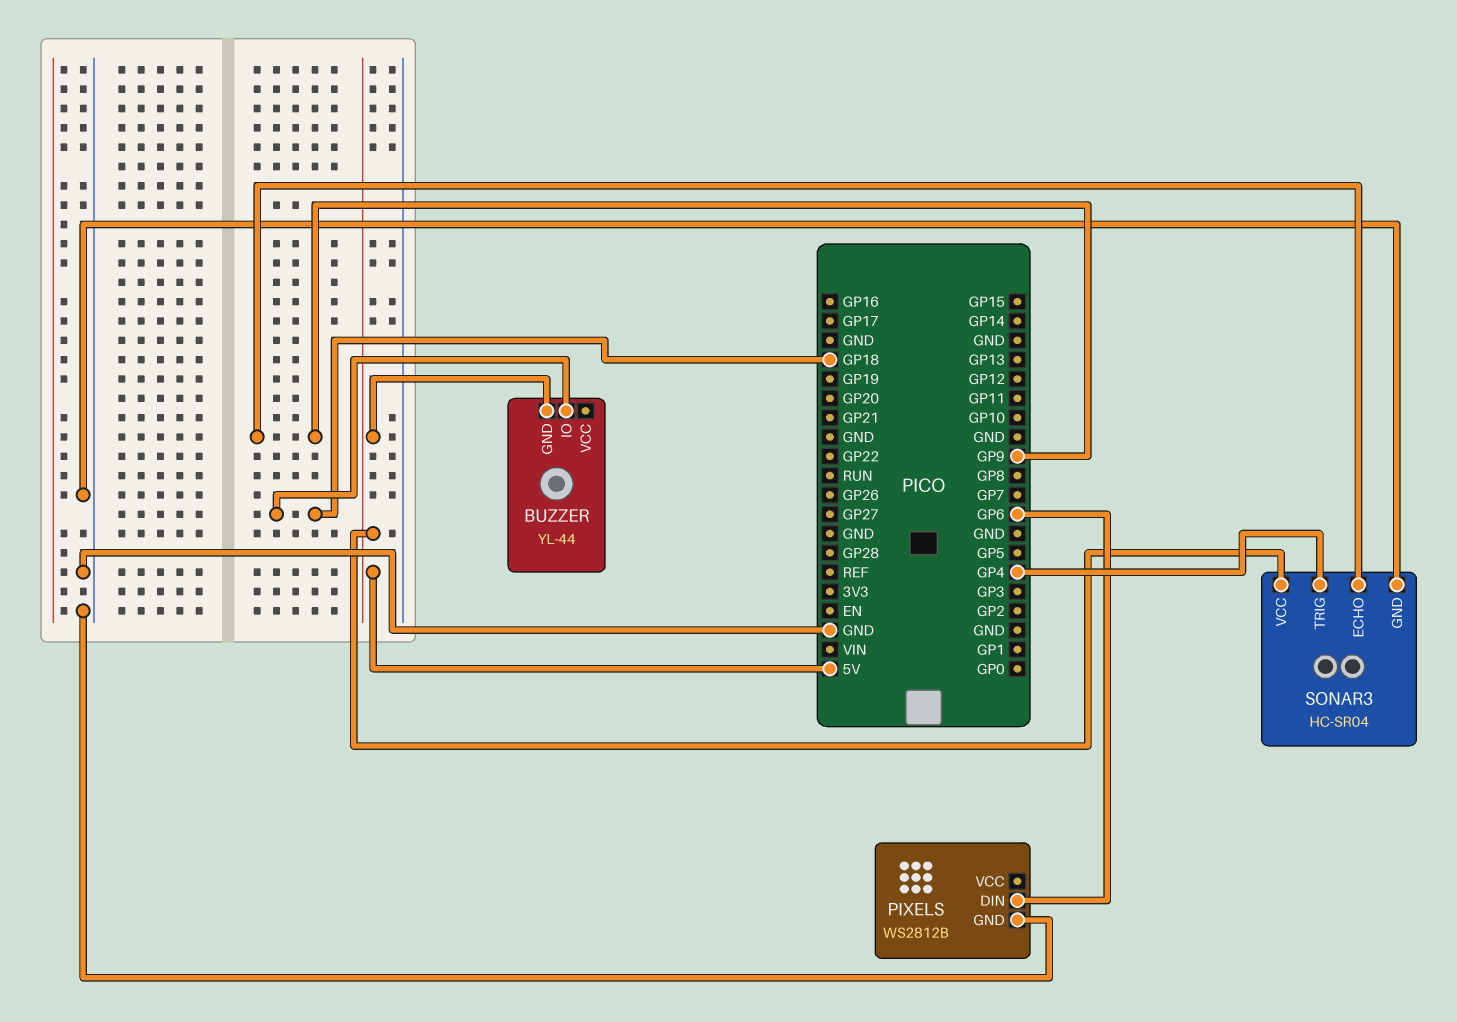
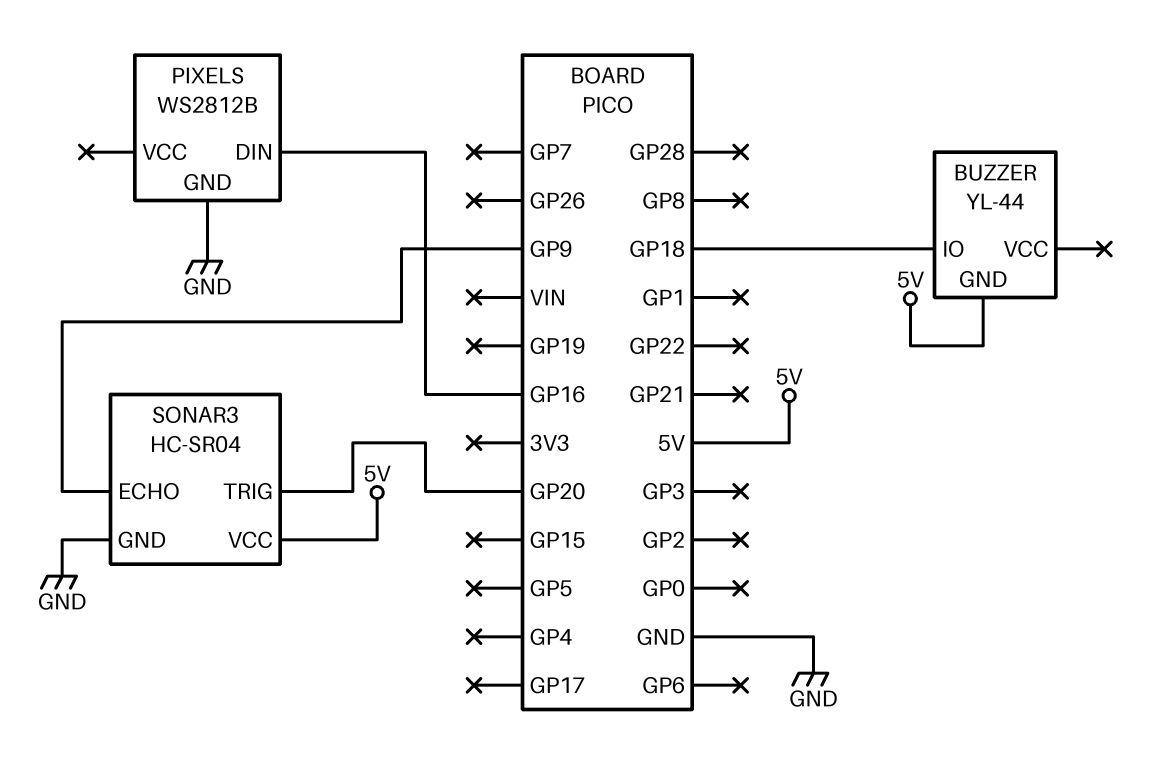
PIXELS pin DIN: GP6 -> GP16
SONAR3 pin TRIG: GP4 -> GP20

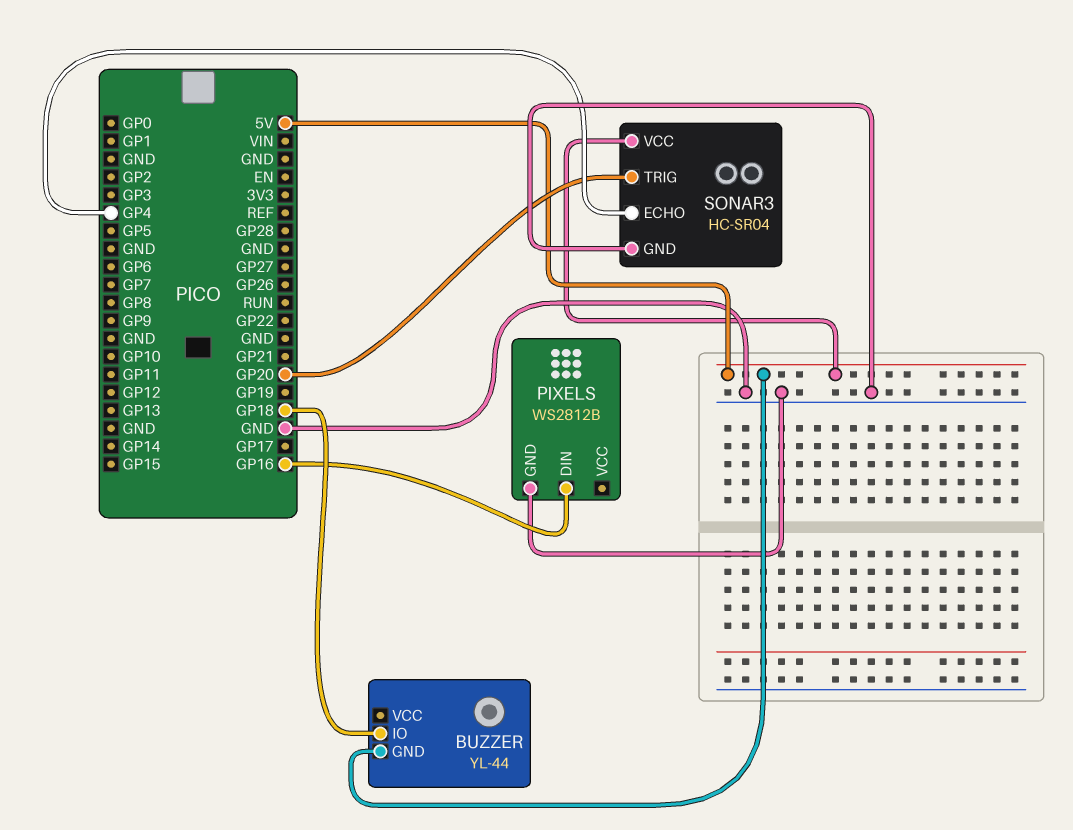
SONAR3 pin ECHO: GP9 -> GP4

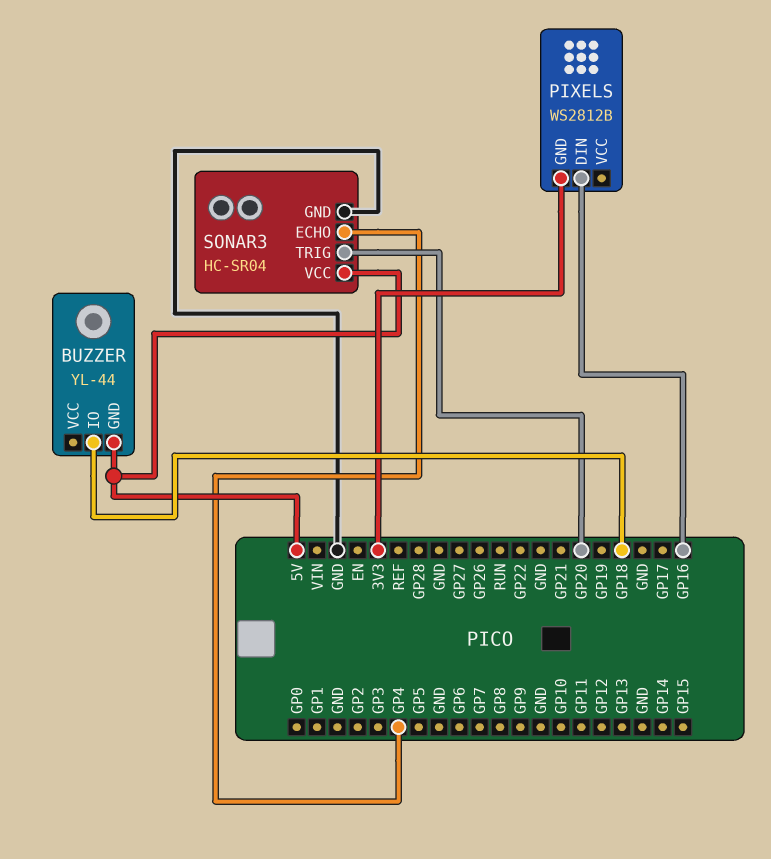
PIXELS pin GND: GND -> 3V3

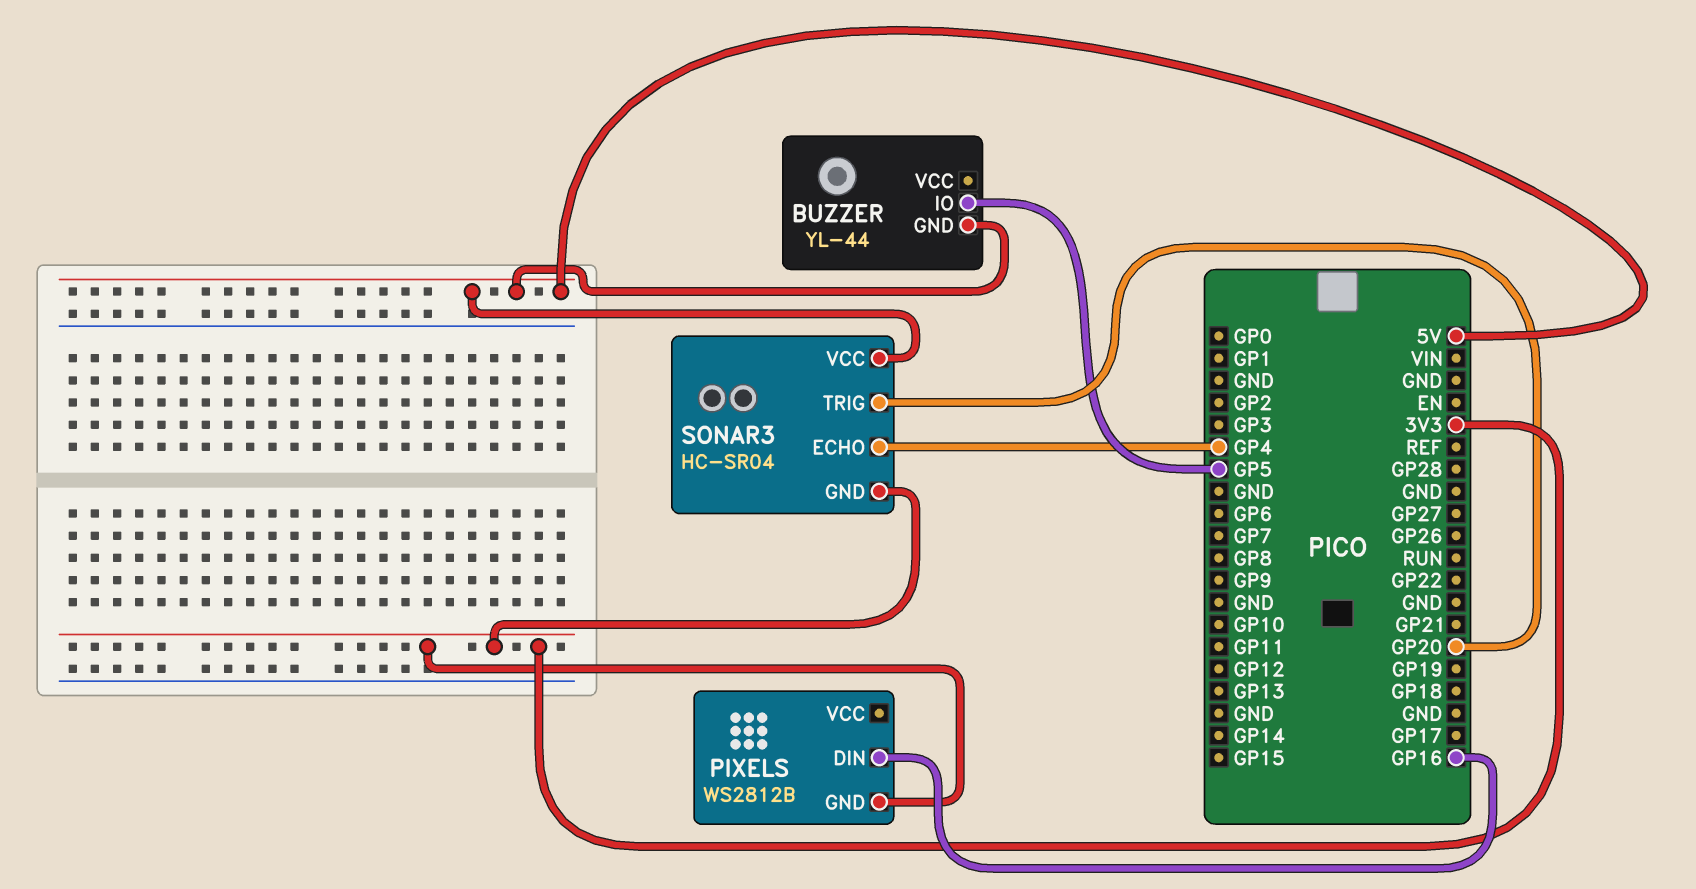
BUZZER pin IO: GP18 -> GP5
SONAR3 pin GND: GND -> 3V3

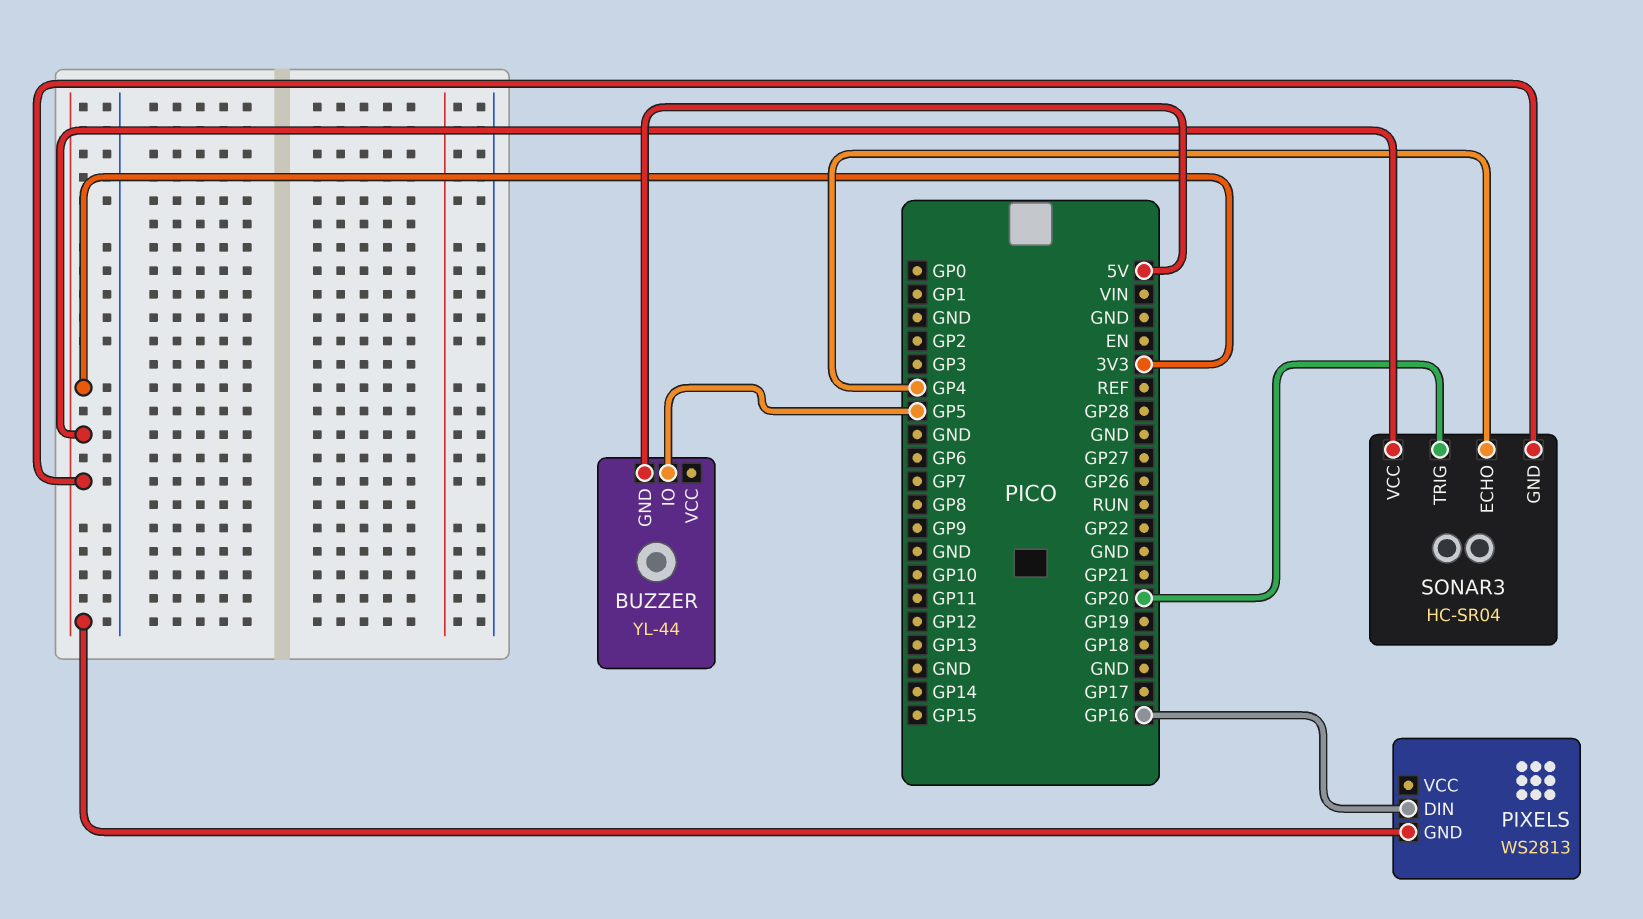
PIXELS: WS2812B -> WS2813
SONAR3 pin VCC: 5V -> 3V3

